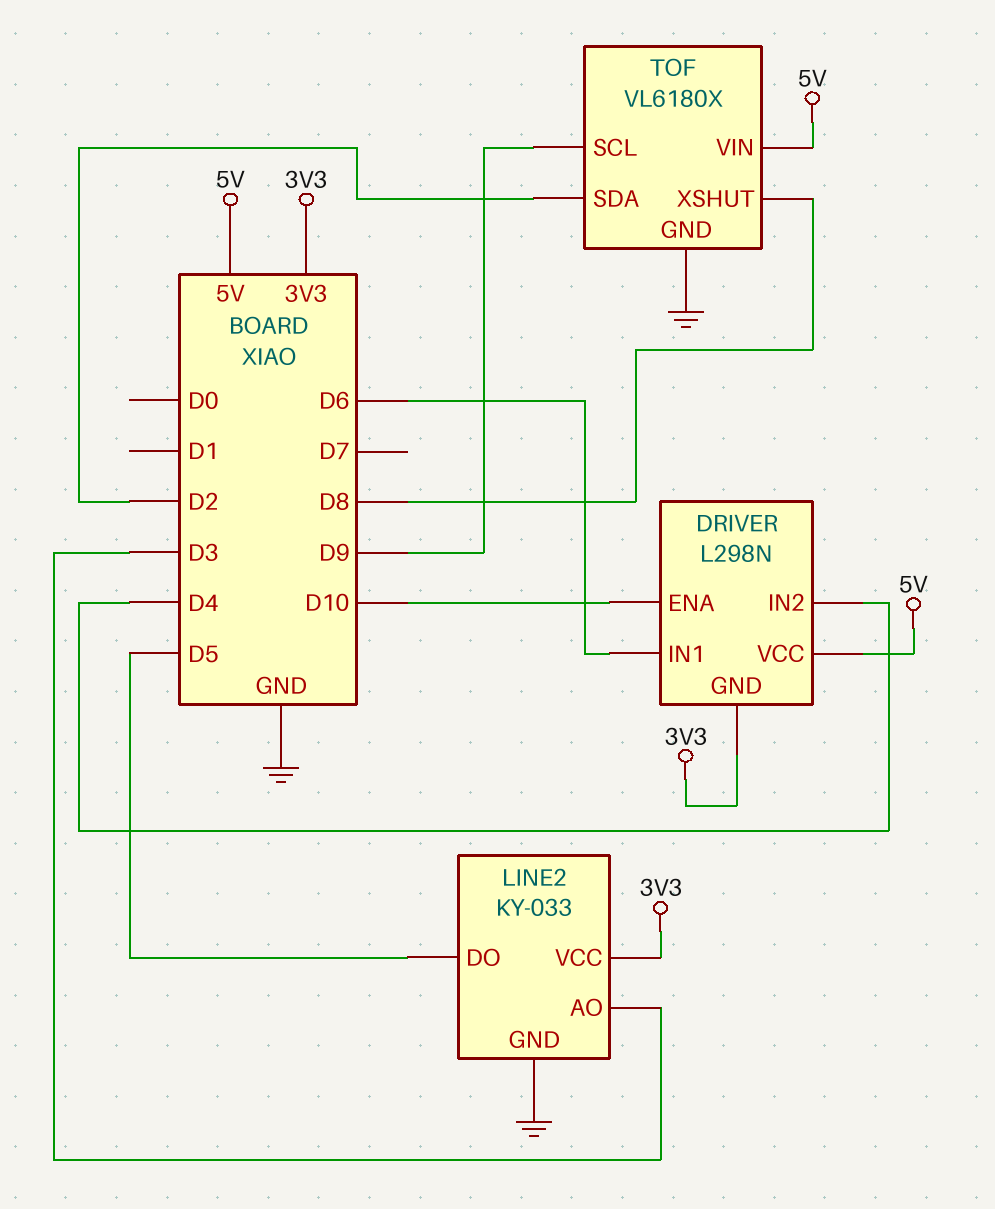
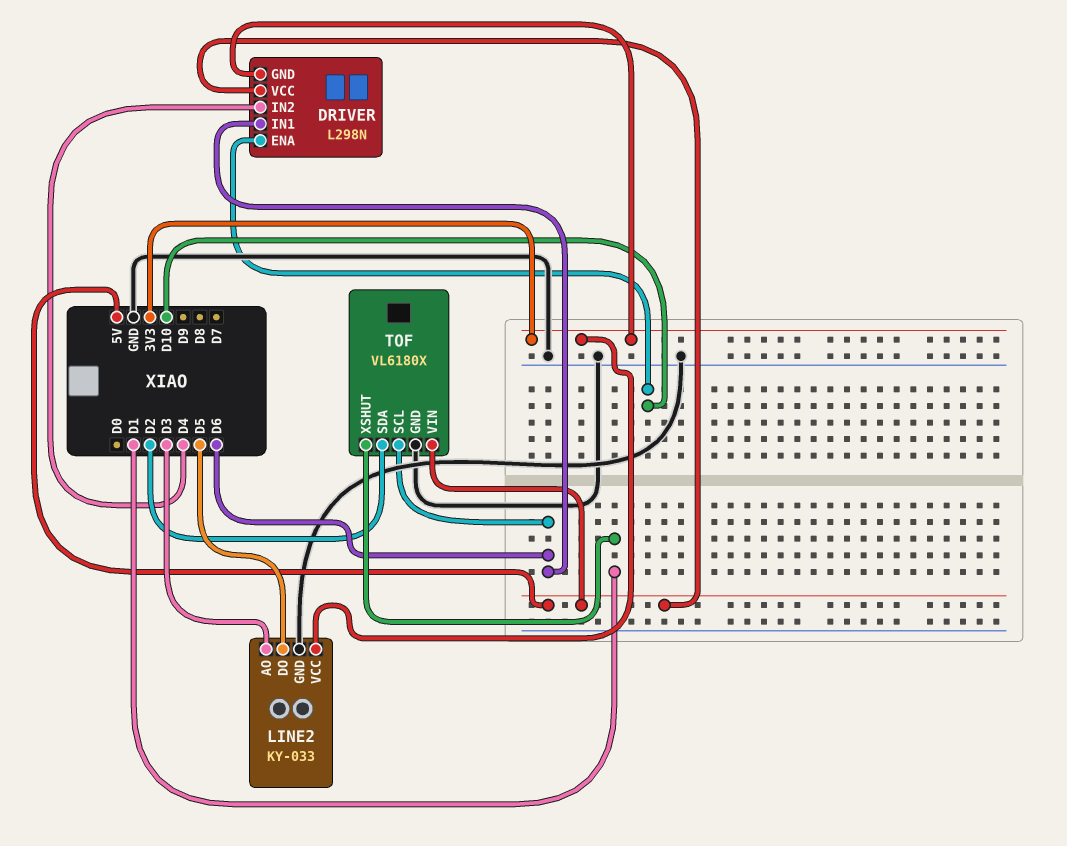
TOF pin SCL: D9 -> D6
TOF pin XSHUT: D8 -> D1

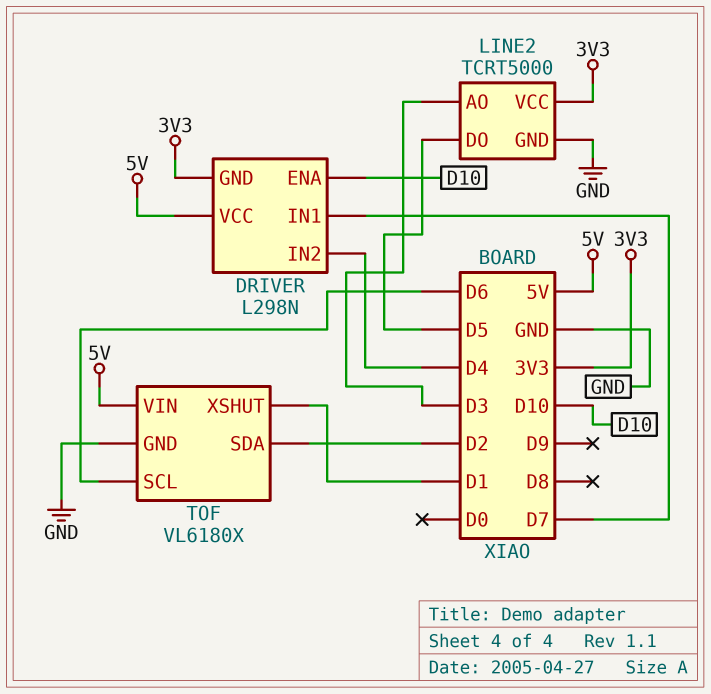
DRIVER pin IN1: D6 -> D7
LINE2: KY-033 -> TCRT5000

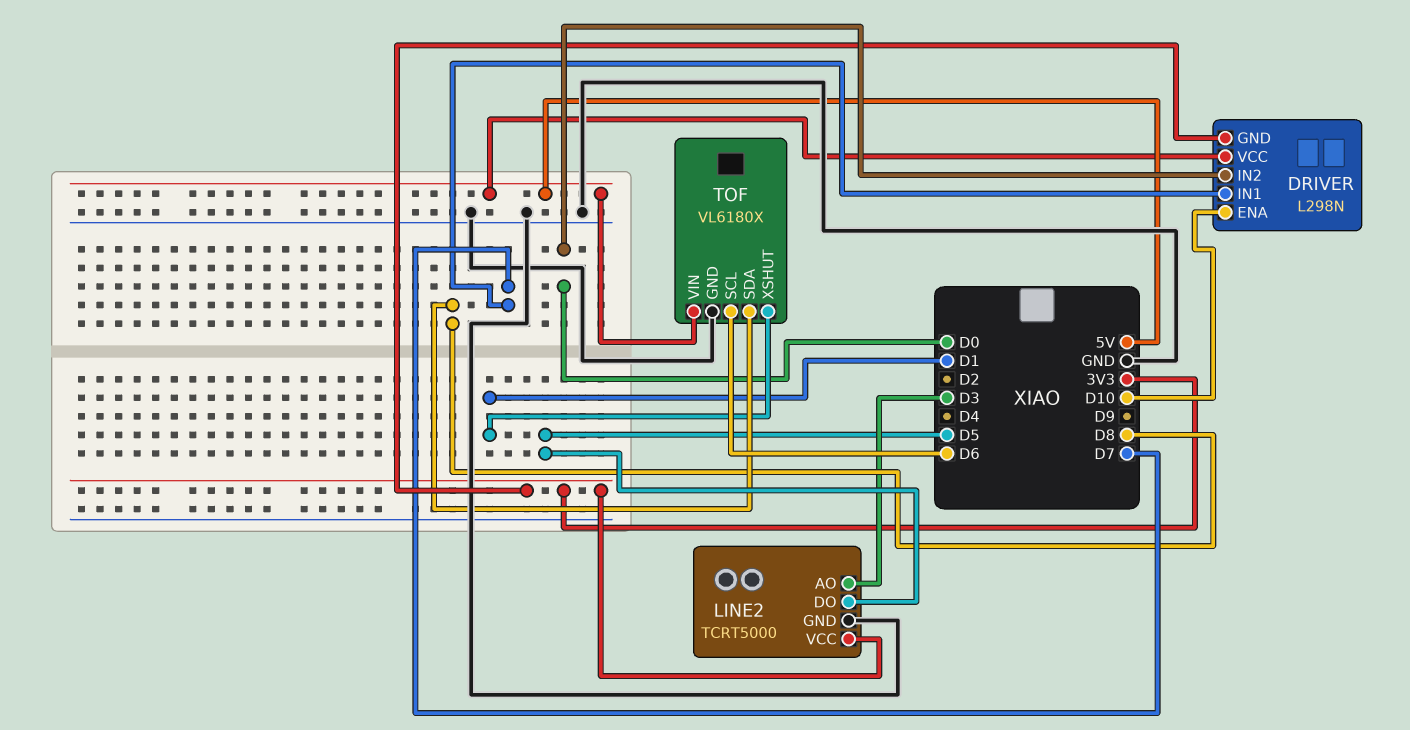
DRIVER pin IN2: D4 -> D0
TOF pin SDA: D2 -> D8

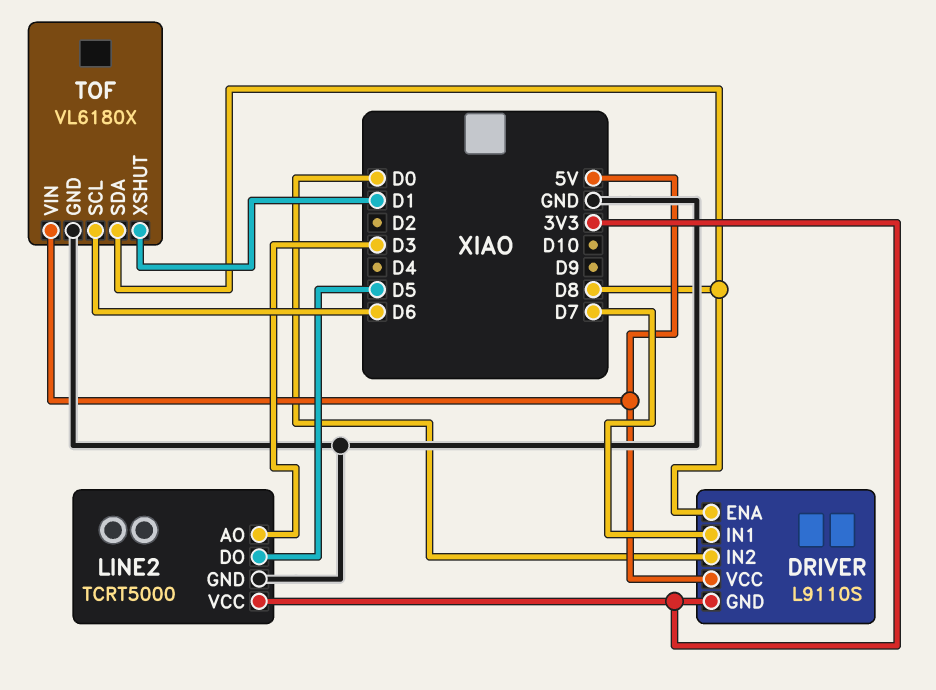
DRIVER: L298N -> L9110S
DRIVER pin ENA: D10 -> D8

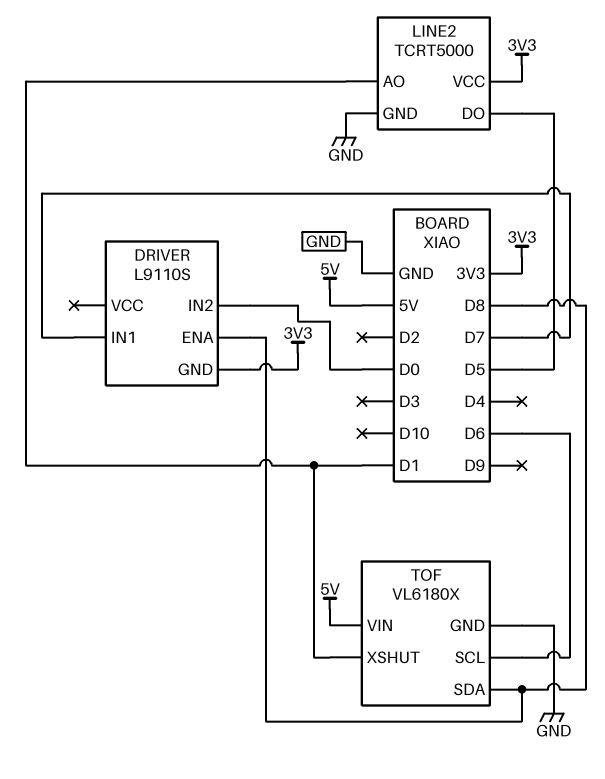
DRIVER pin VCC: 5V -> none
LINE2 pin AO: D3 -> D1

